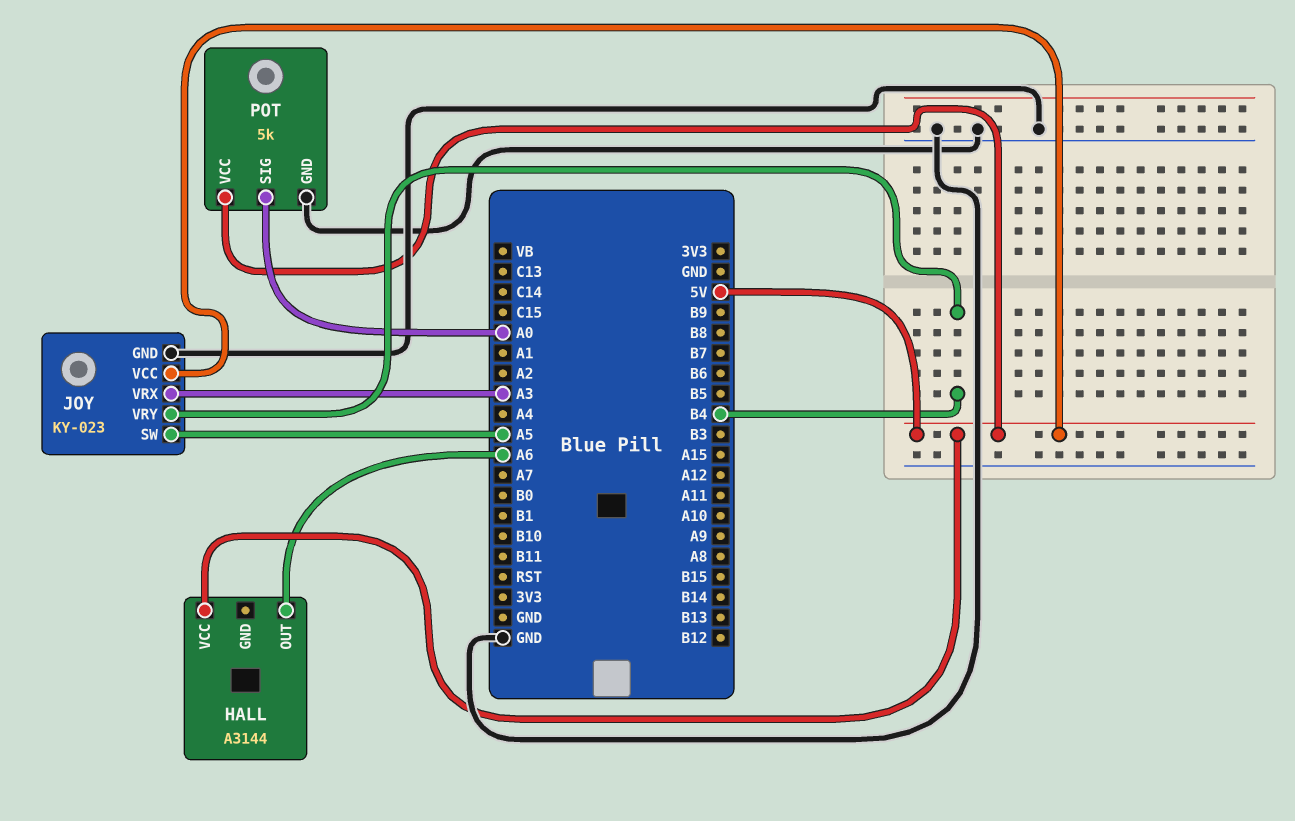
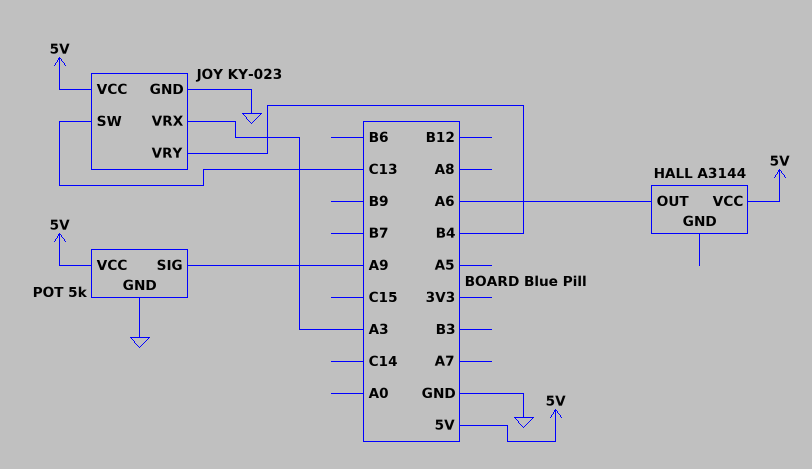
JOY pin SW: A5 -> C13
POT pin SIG: A0 -> A9

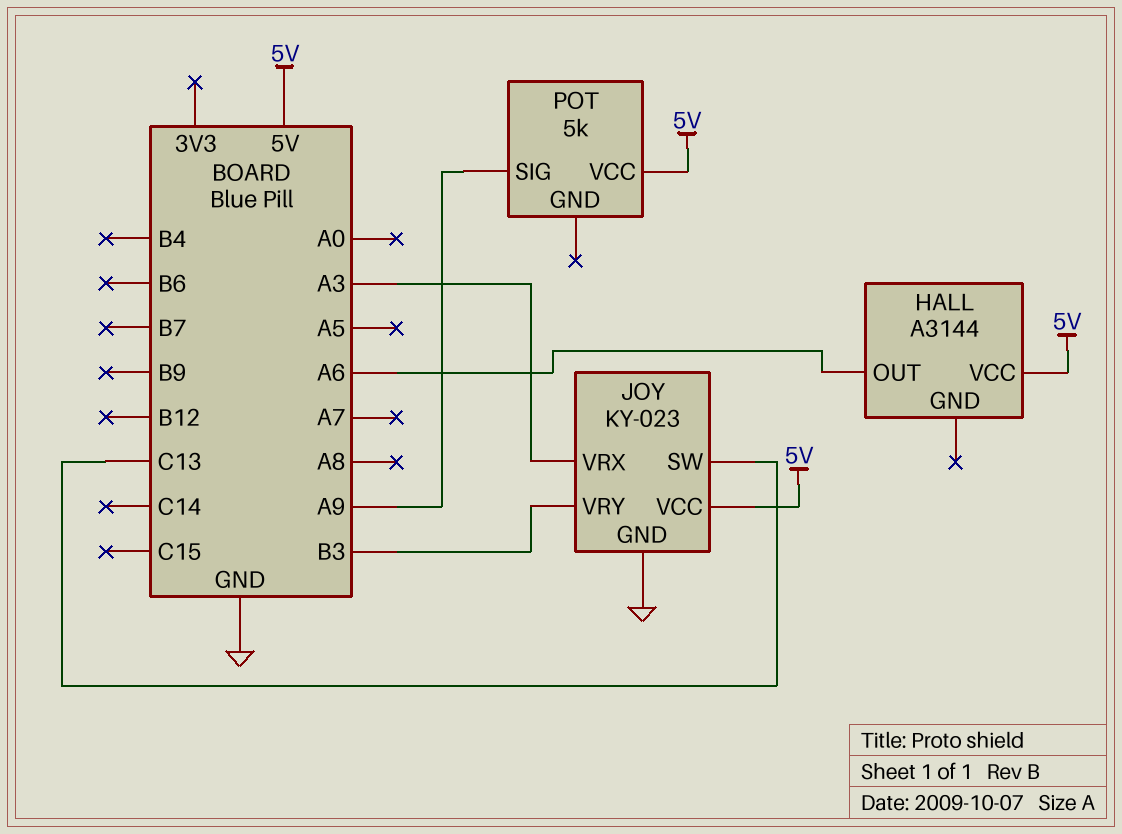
JOY pin VRY: B4 -> B3
POT pin GND: GND -> none

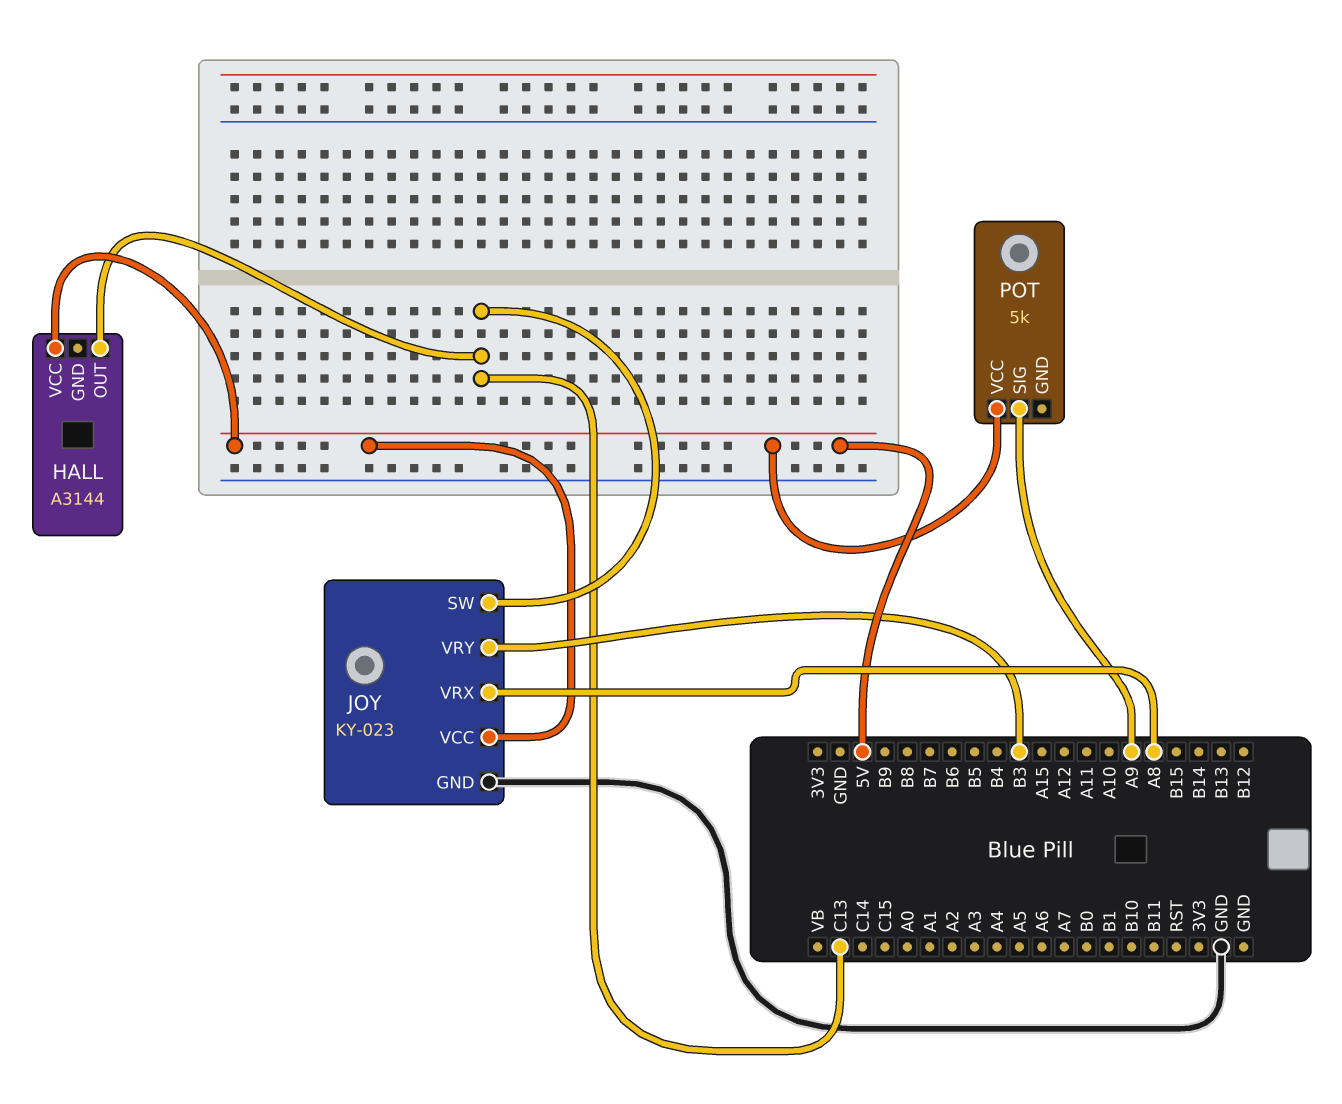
HALL pin OUT: A6 -> C13
JOY pin VRX: A3 -> A8

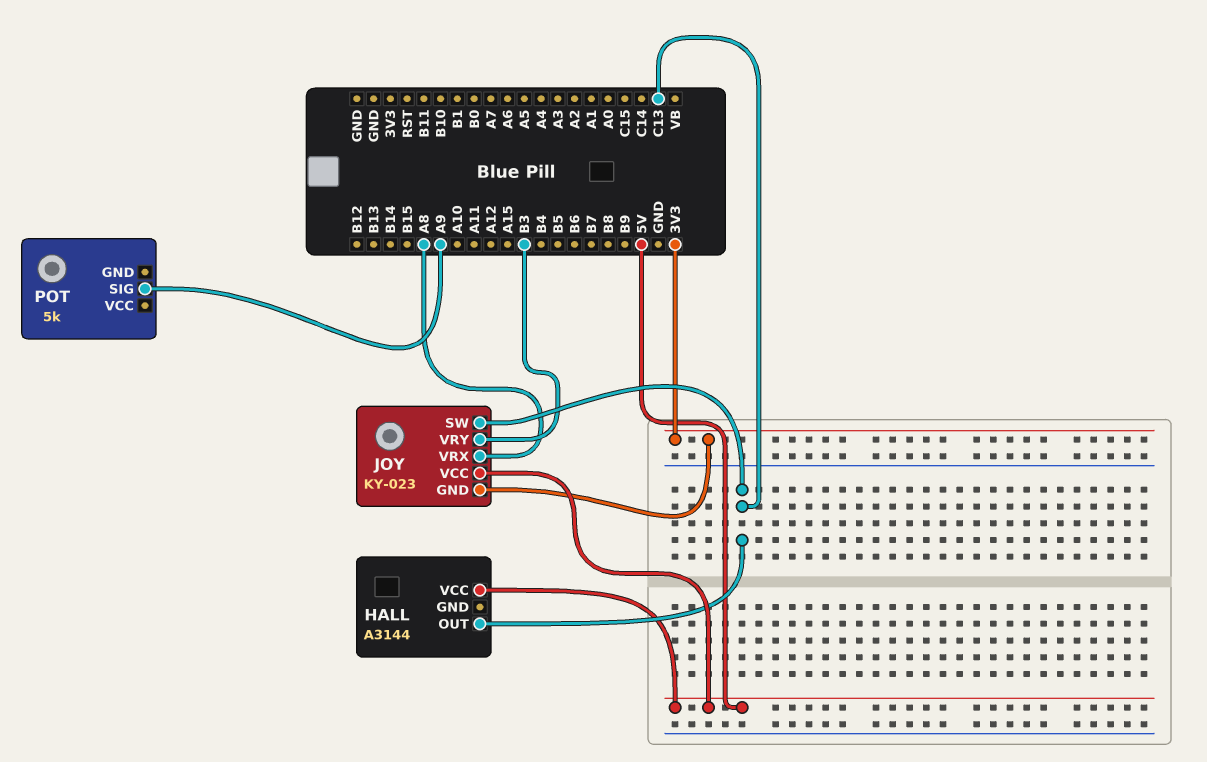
JOY pin GND: GND -> 3V3
POT pin VCC: 5V -> none

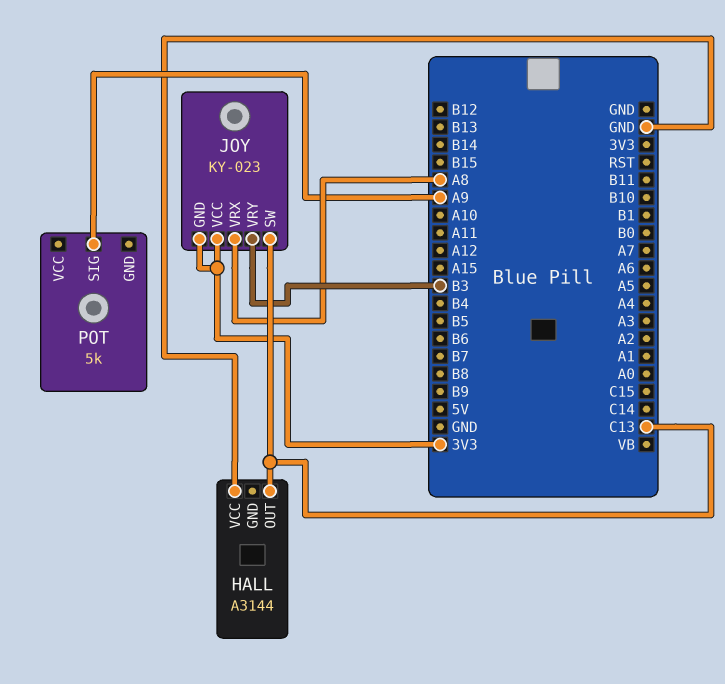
HALL pin VCC: 5V -> GND
JOY pin VCC: 5V -> 3V3

